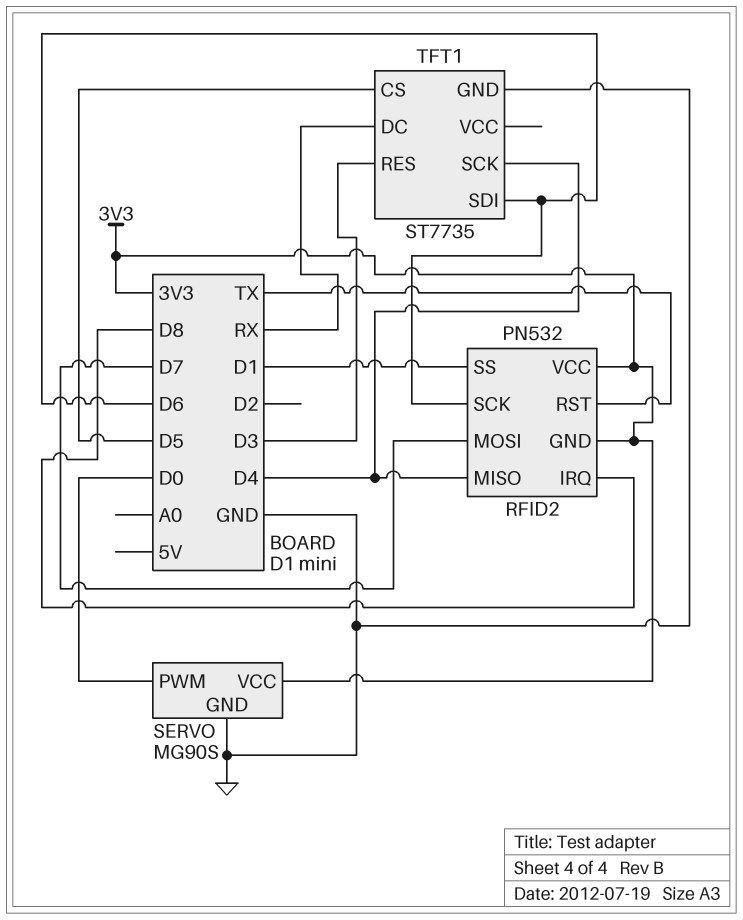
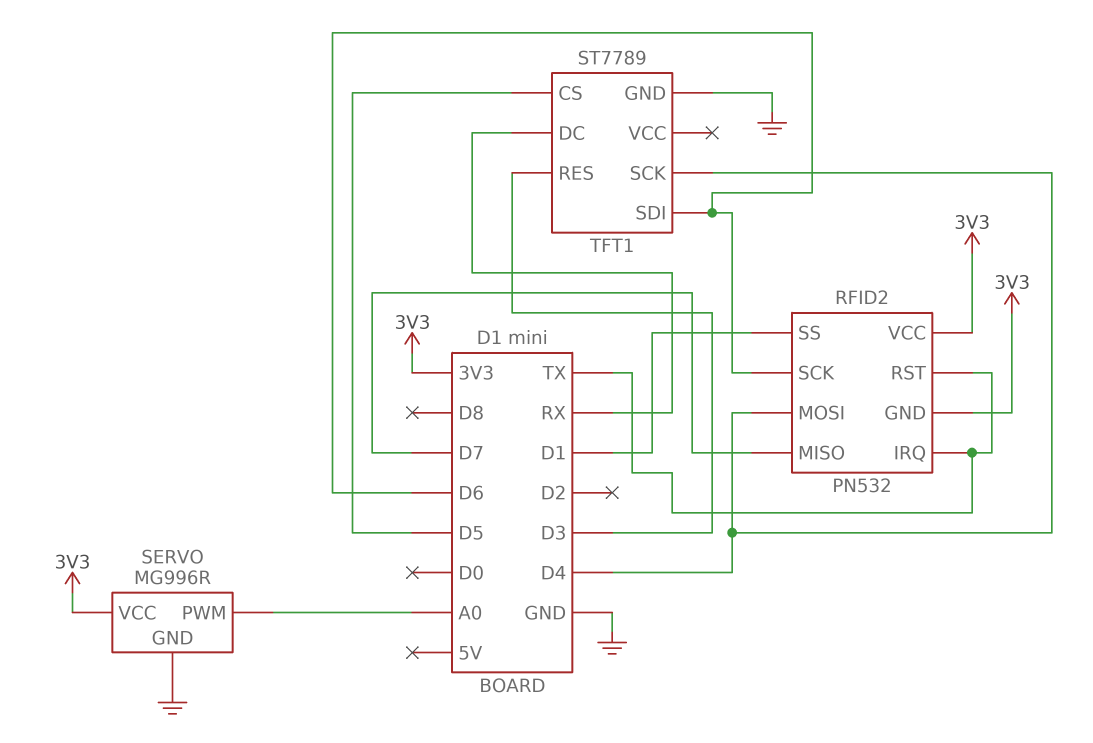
RFID2 pin IRQ: D8 -> TX
RFID2 pin MISO: D4 -> D7
RFID2 pin MOSI: D7 -> D4
SERVO: MG90S -> MG996R
SERVO pin PWM: D0 -> A0
TFT1: ST7735 -> ST7789

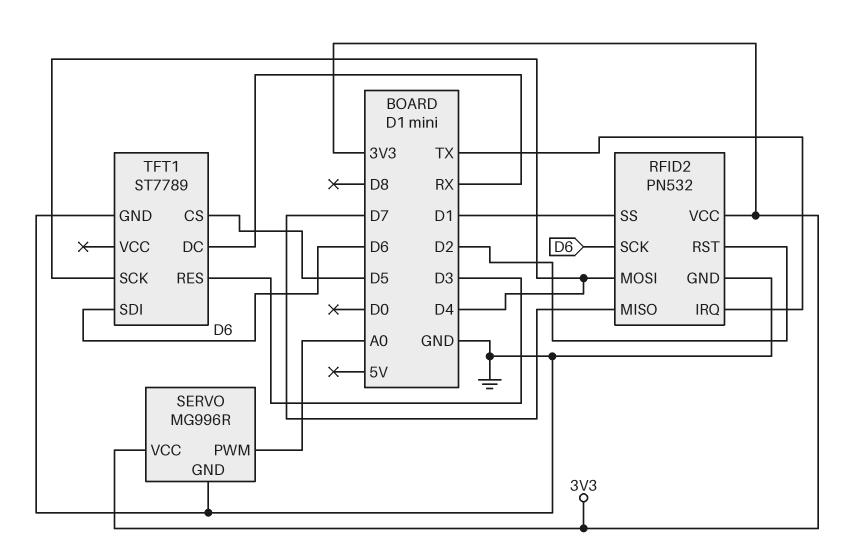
RFID2 pin GND: 3V3 -> GND
RFID2 pin RST: TX -> D2

